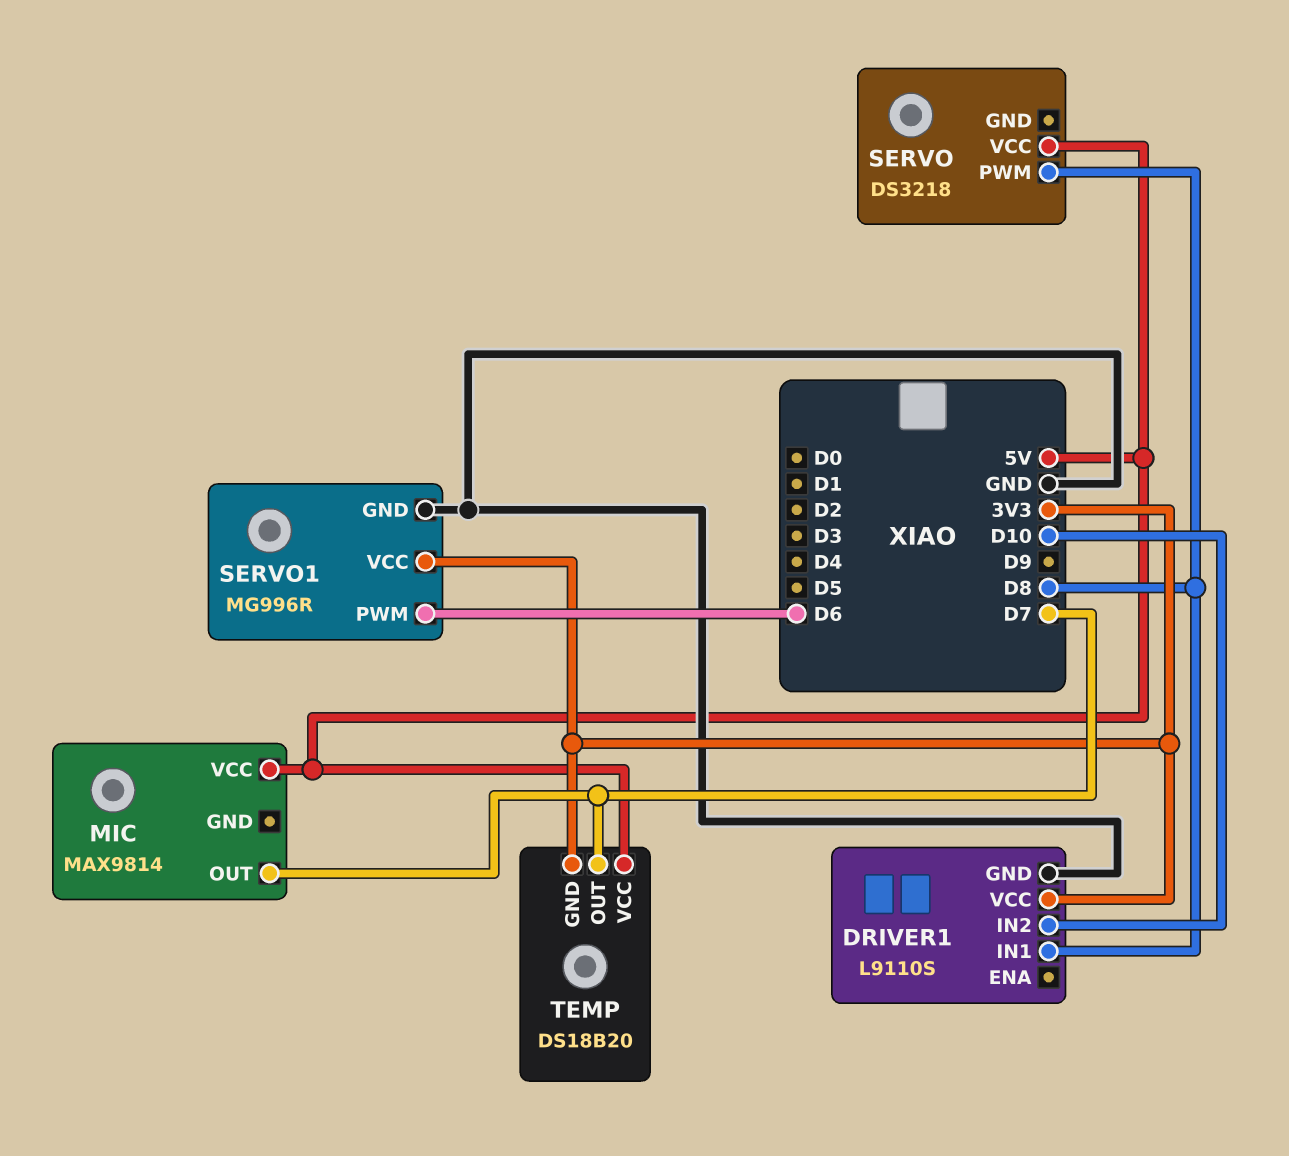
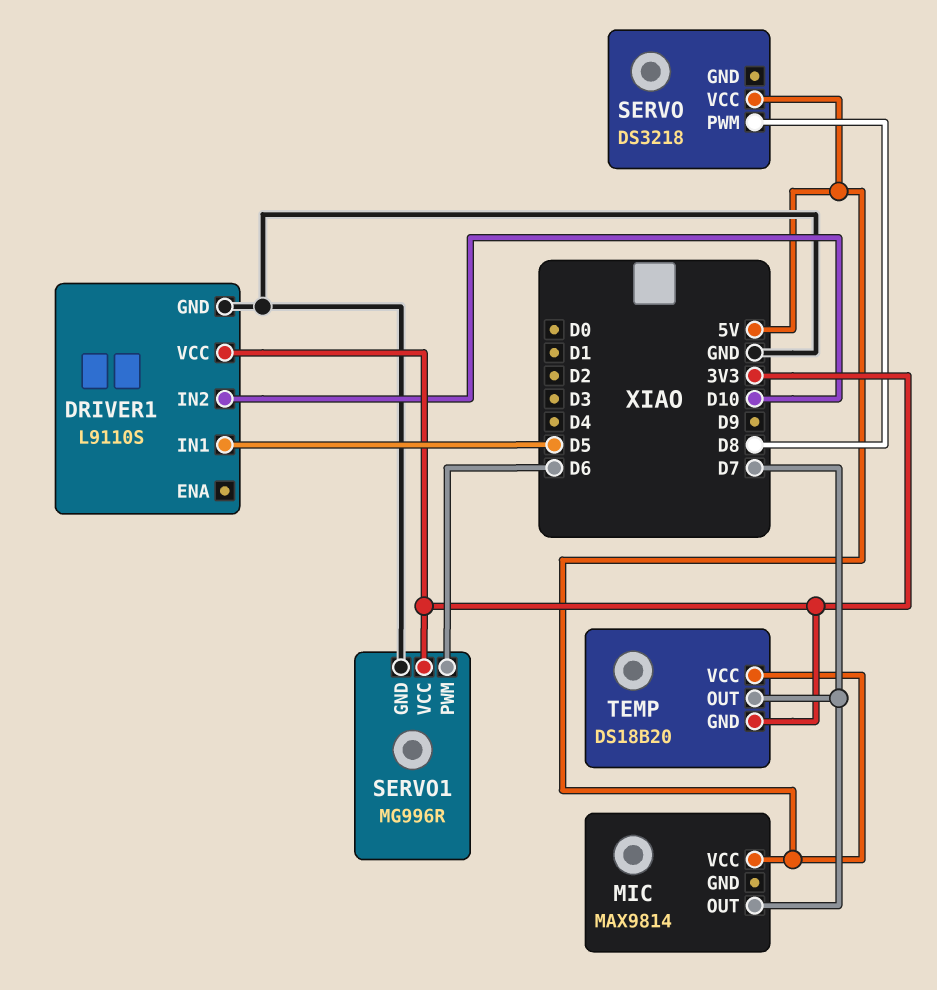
DRIVER1 pin IN1: D8 -> D5

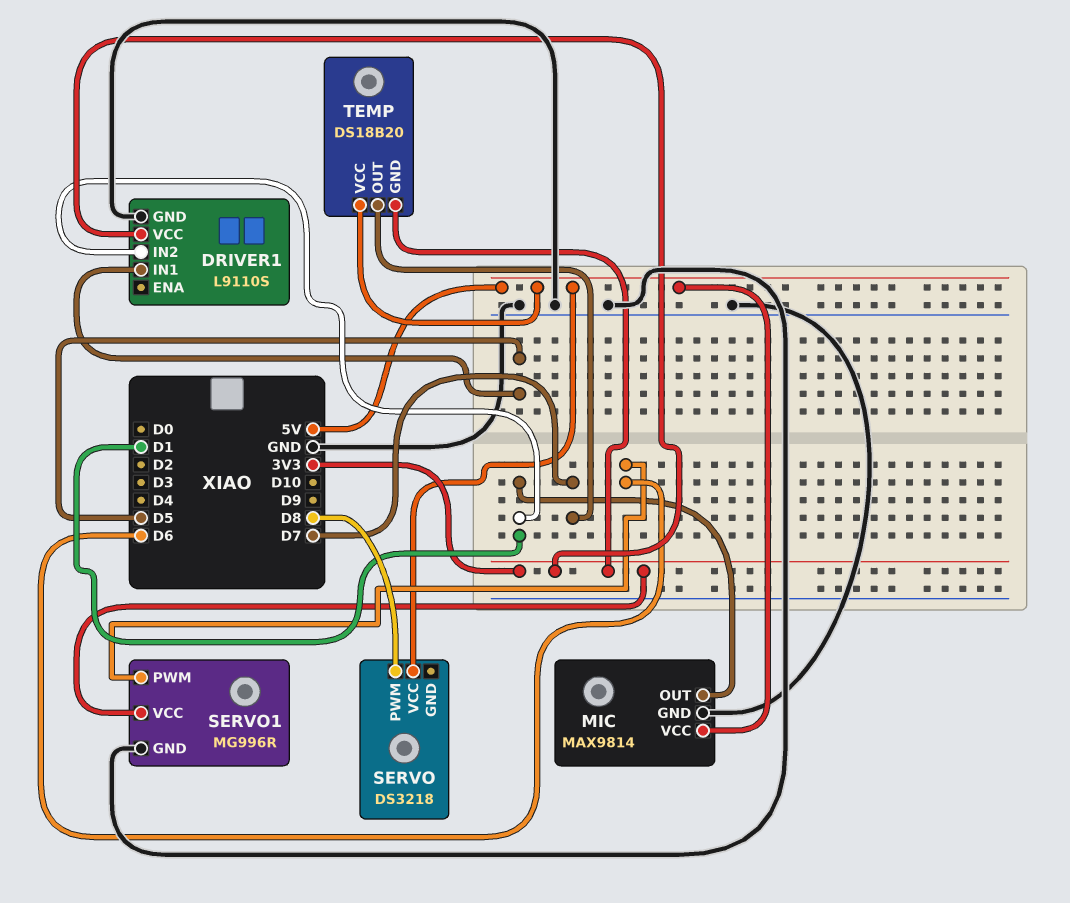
DRIVER1 pin IN2: D10 -> D1
MIC pin GND: none -> GND
MIC pin OUT: D7 -> D1

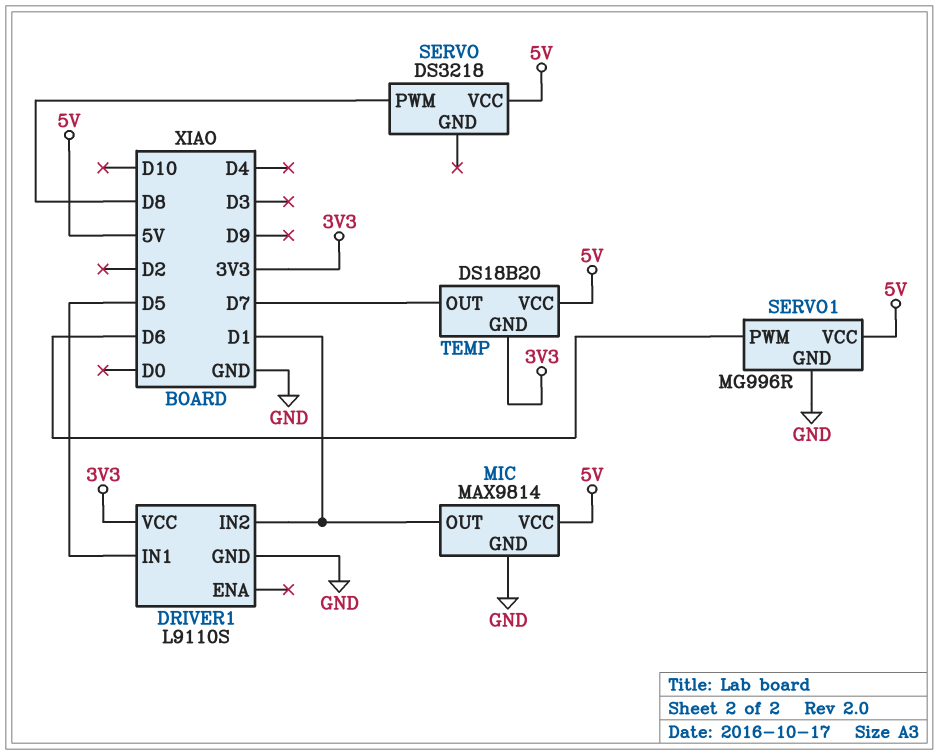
SERVO1 pin VCC: 3V3 -> 5V

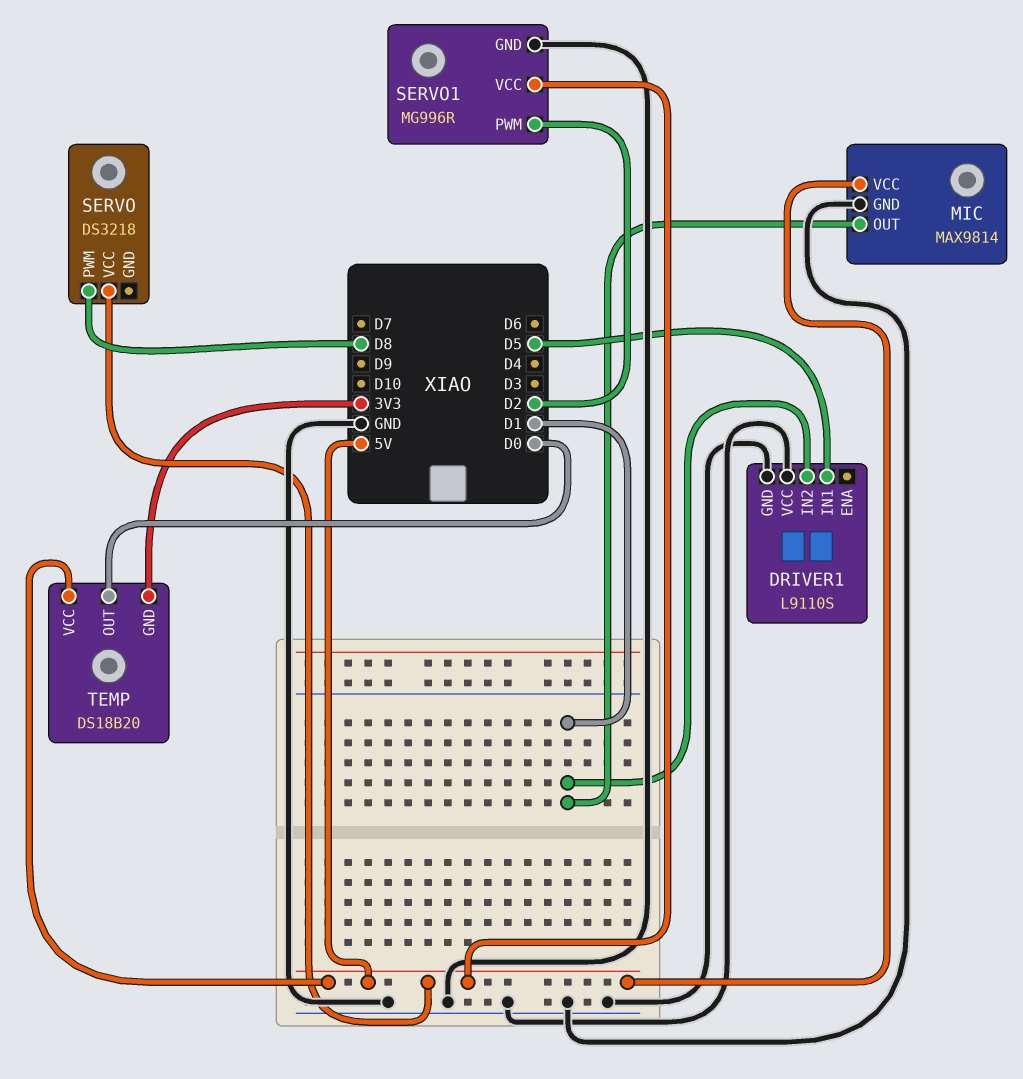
DRIVER1 pin VCC: 3V3 -> GND
SERVO1 pin PWM: D6 -> D2
TEMP pin OUT: D7 -> D0

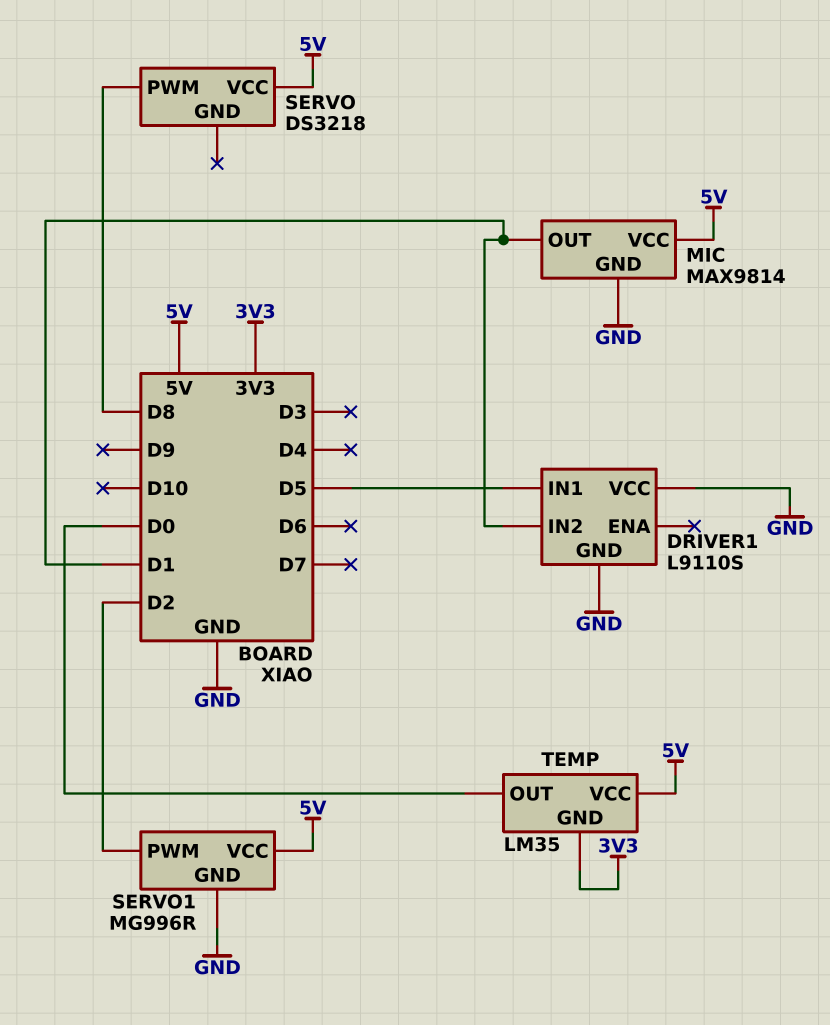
TEMP: DS18B20 -> LM35

